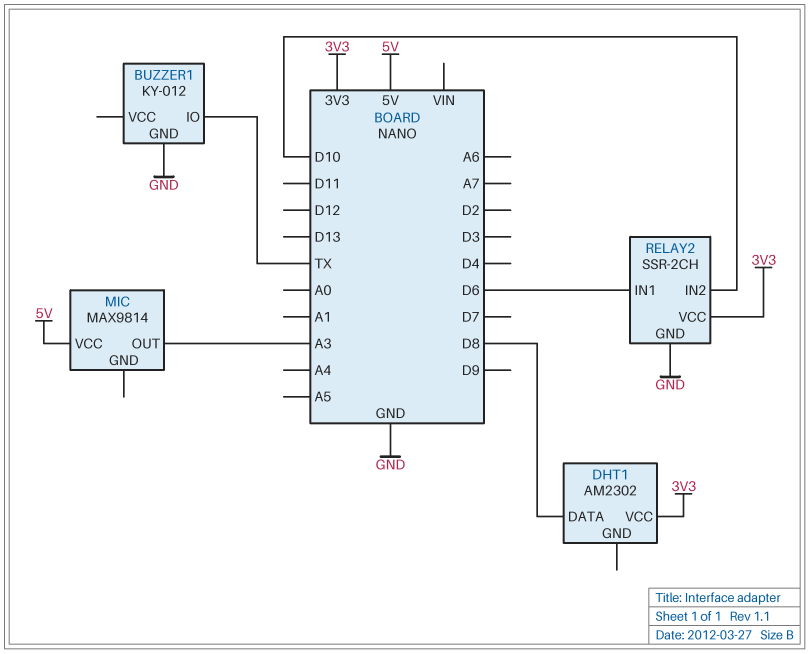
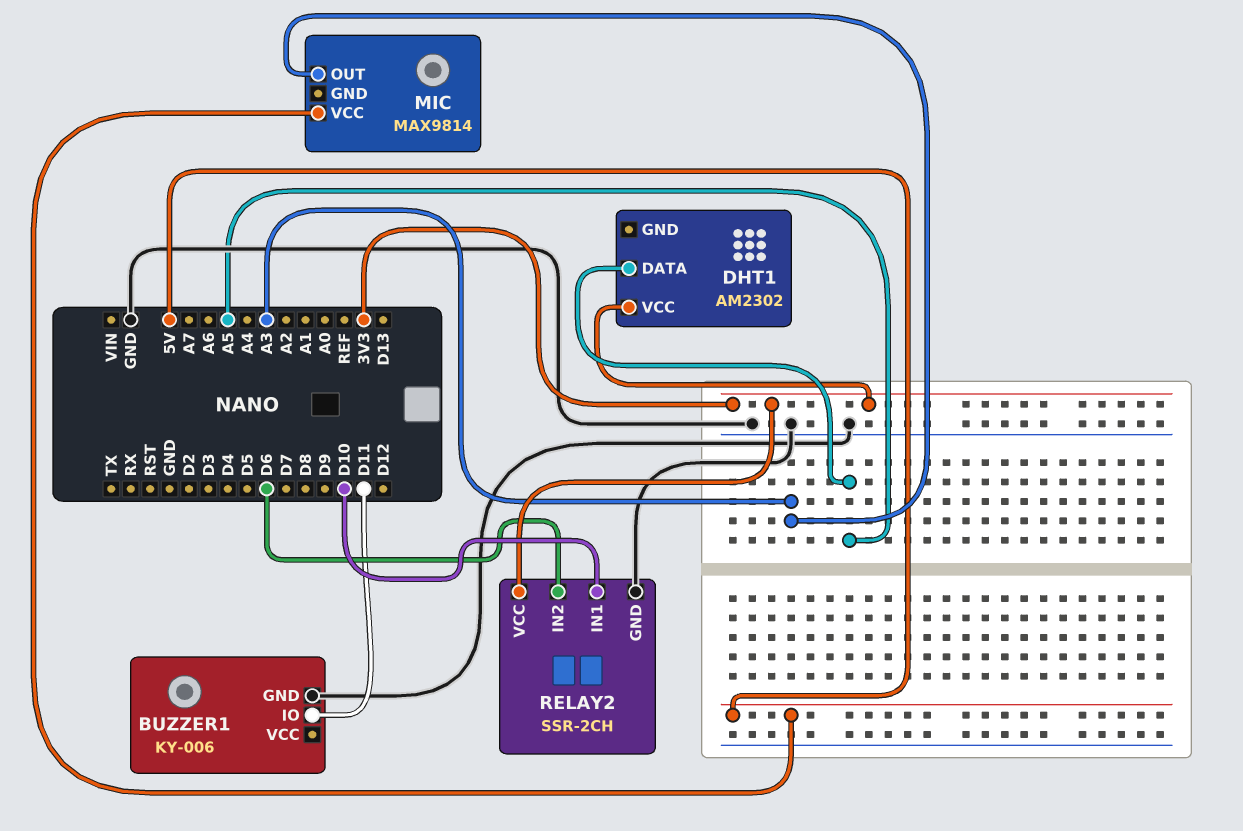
BUZZER1: KY-012 -> KY-006
BUZZER1 pin IO: TX -> D11
DHT1 pin DATA: D8 -> A5
RELAY2 pin IN1: D6 -> D10
RELAY2 pin IN2: D10 -> D6

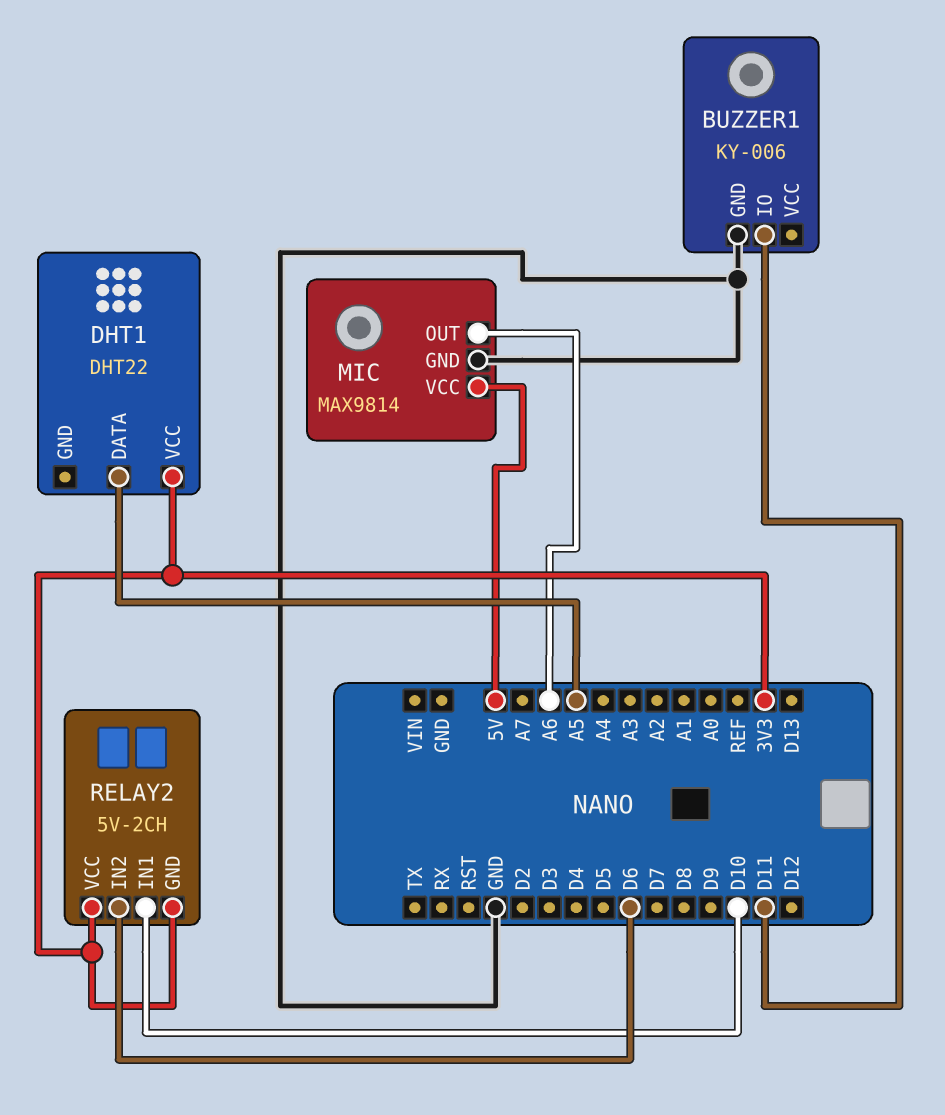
DHT1: AM2302 -> DHT22
MIC pin GND: none -> GND
MIC pin OUT: A3 -> A6
RELAY2: SSR-2CH -> 5V-2CH
RELAY2 pin GND: GND -> 3V3

